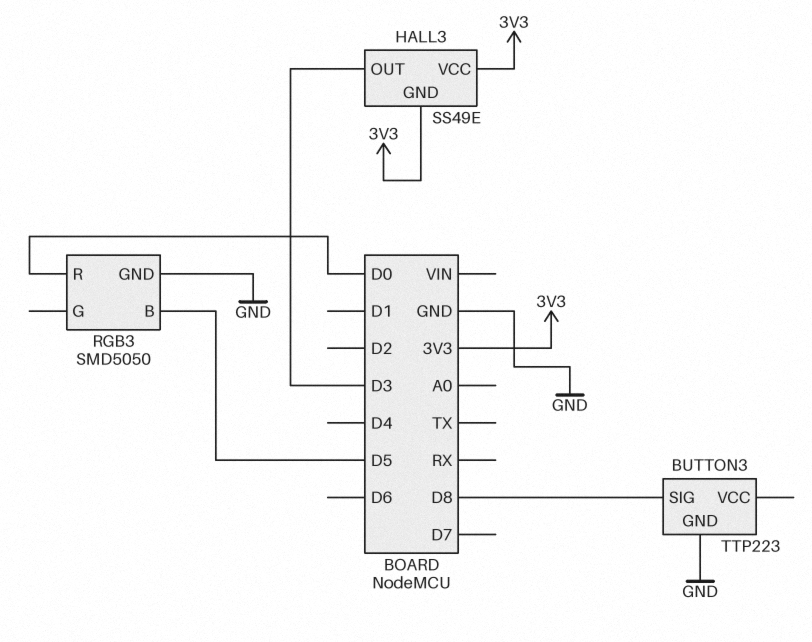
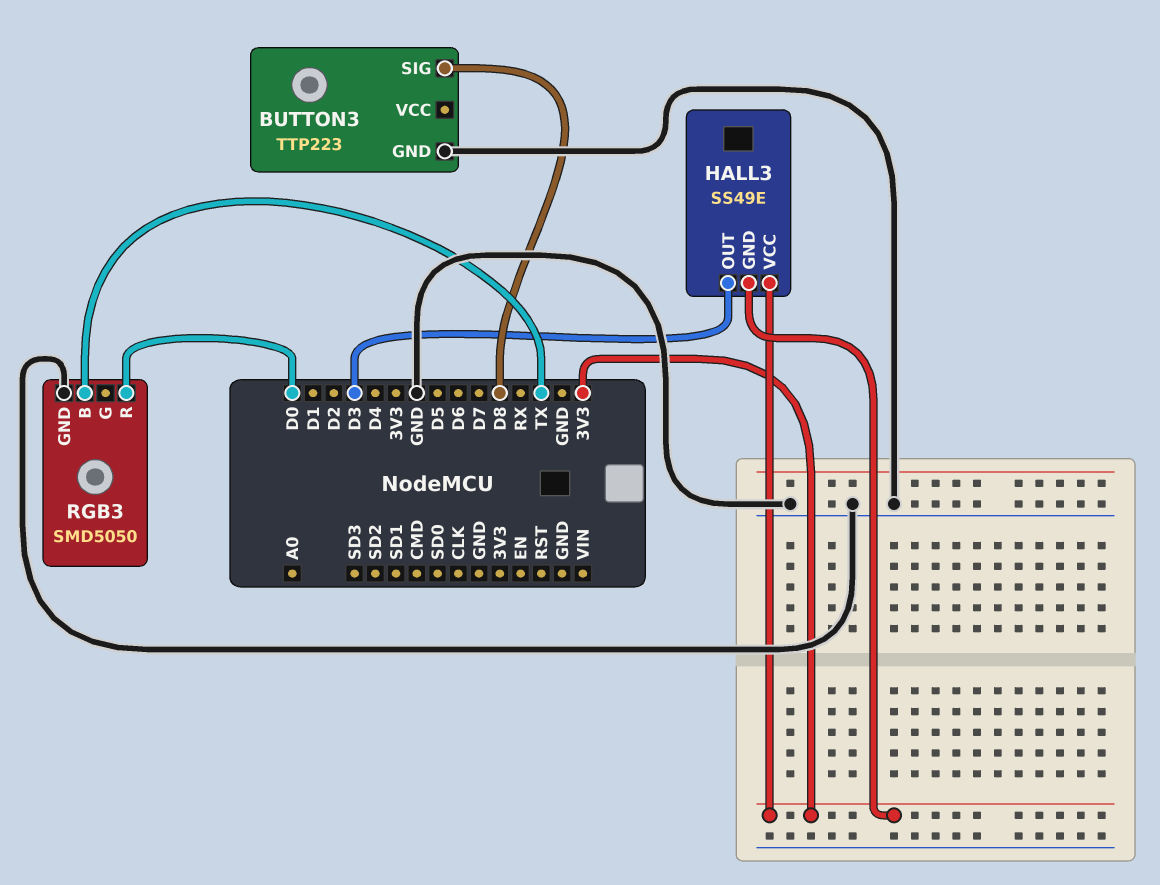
RGB3 pin B: D5 -> TX

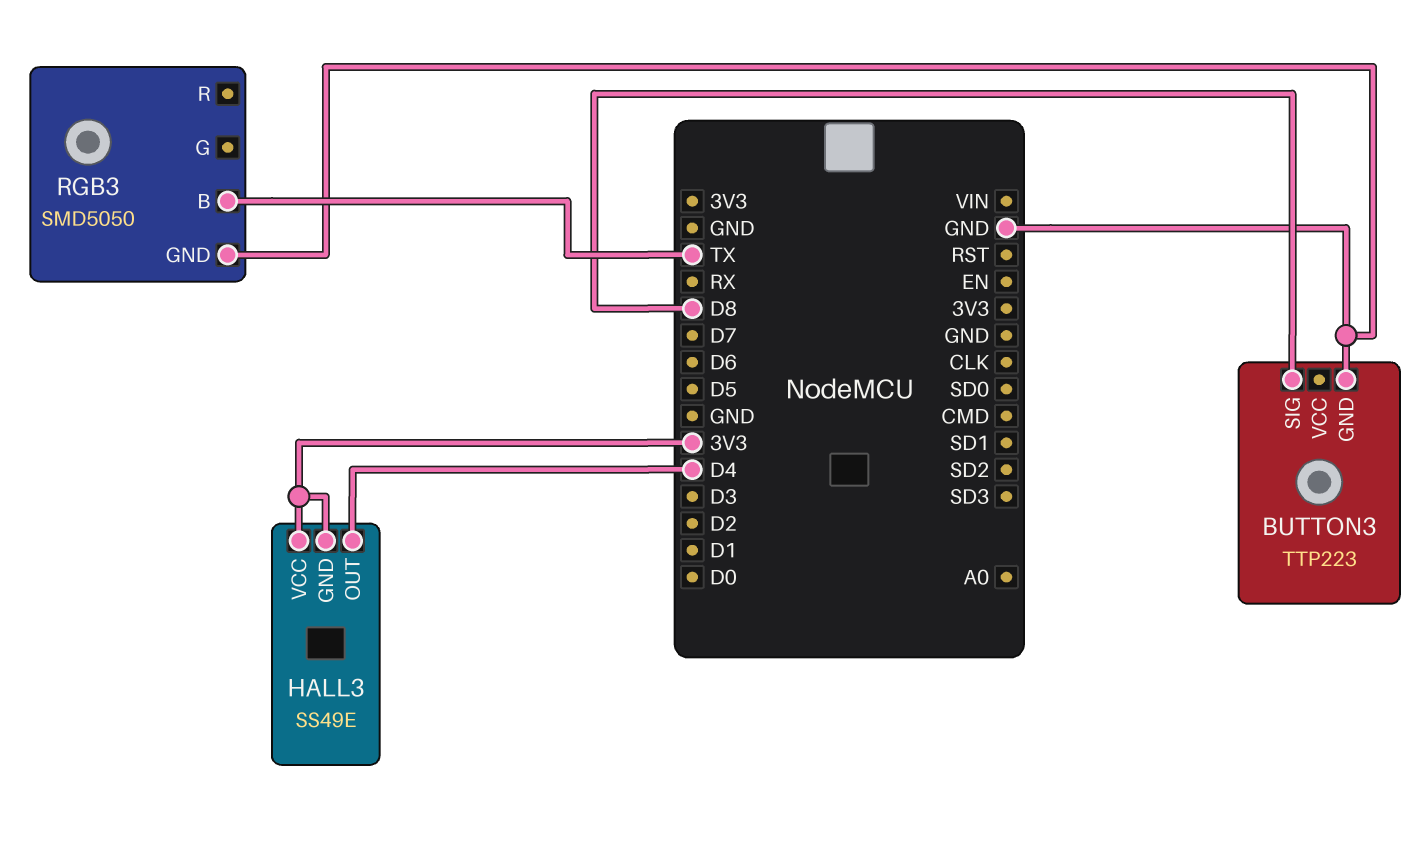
HALL3 pin OUT: D3 -> D4
RGB3 pin R: D0 -> none

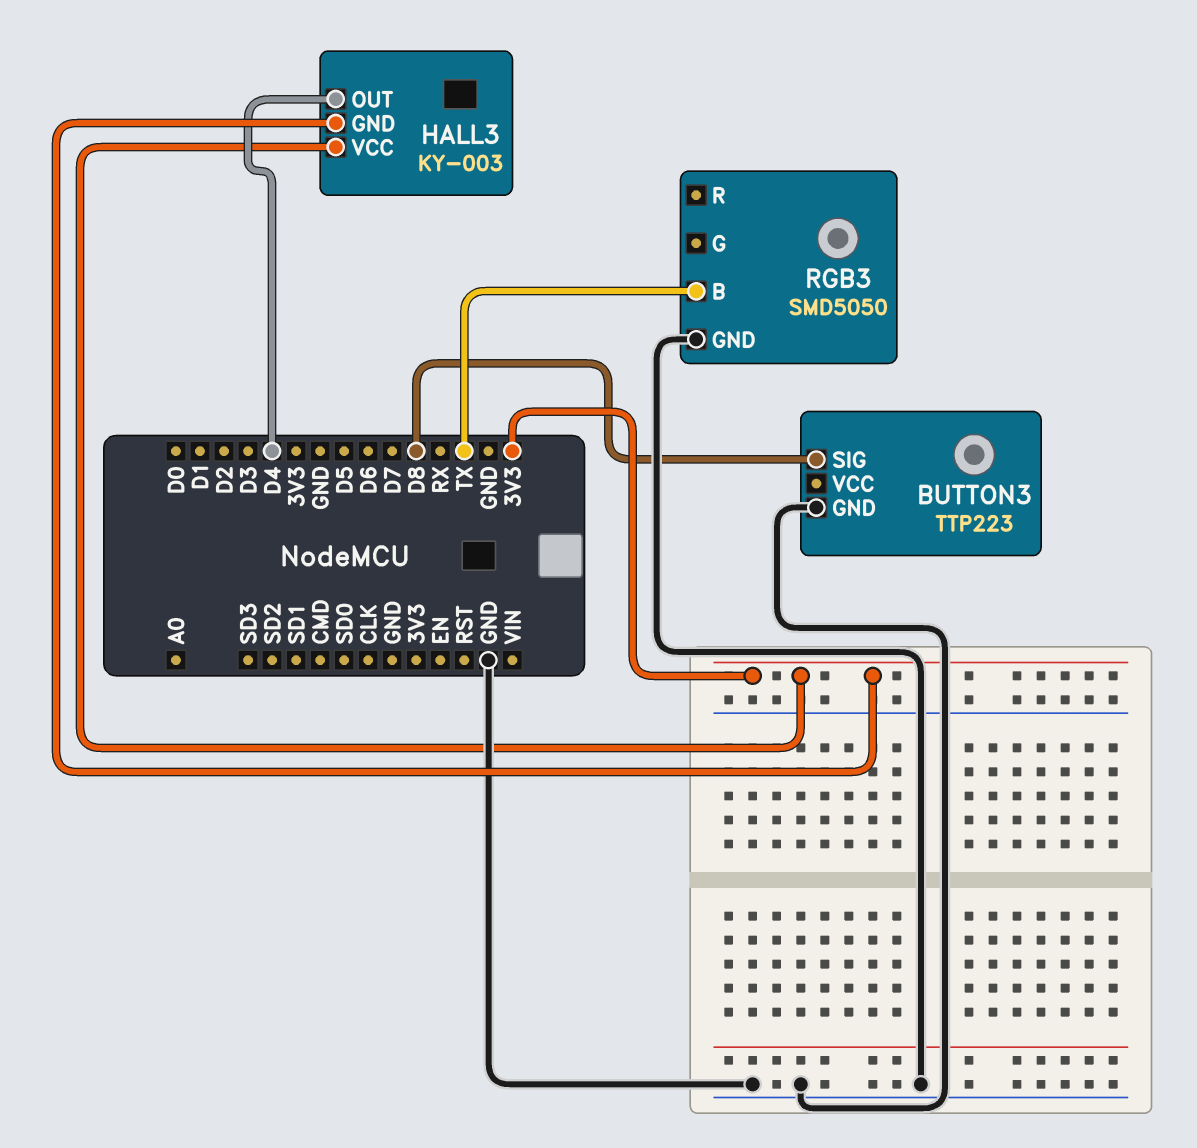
HALL3: SS49E -> KY-003

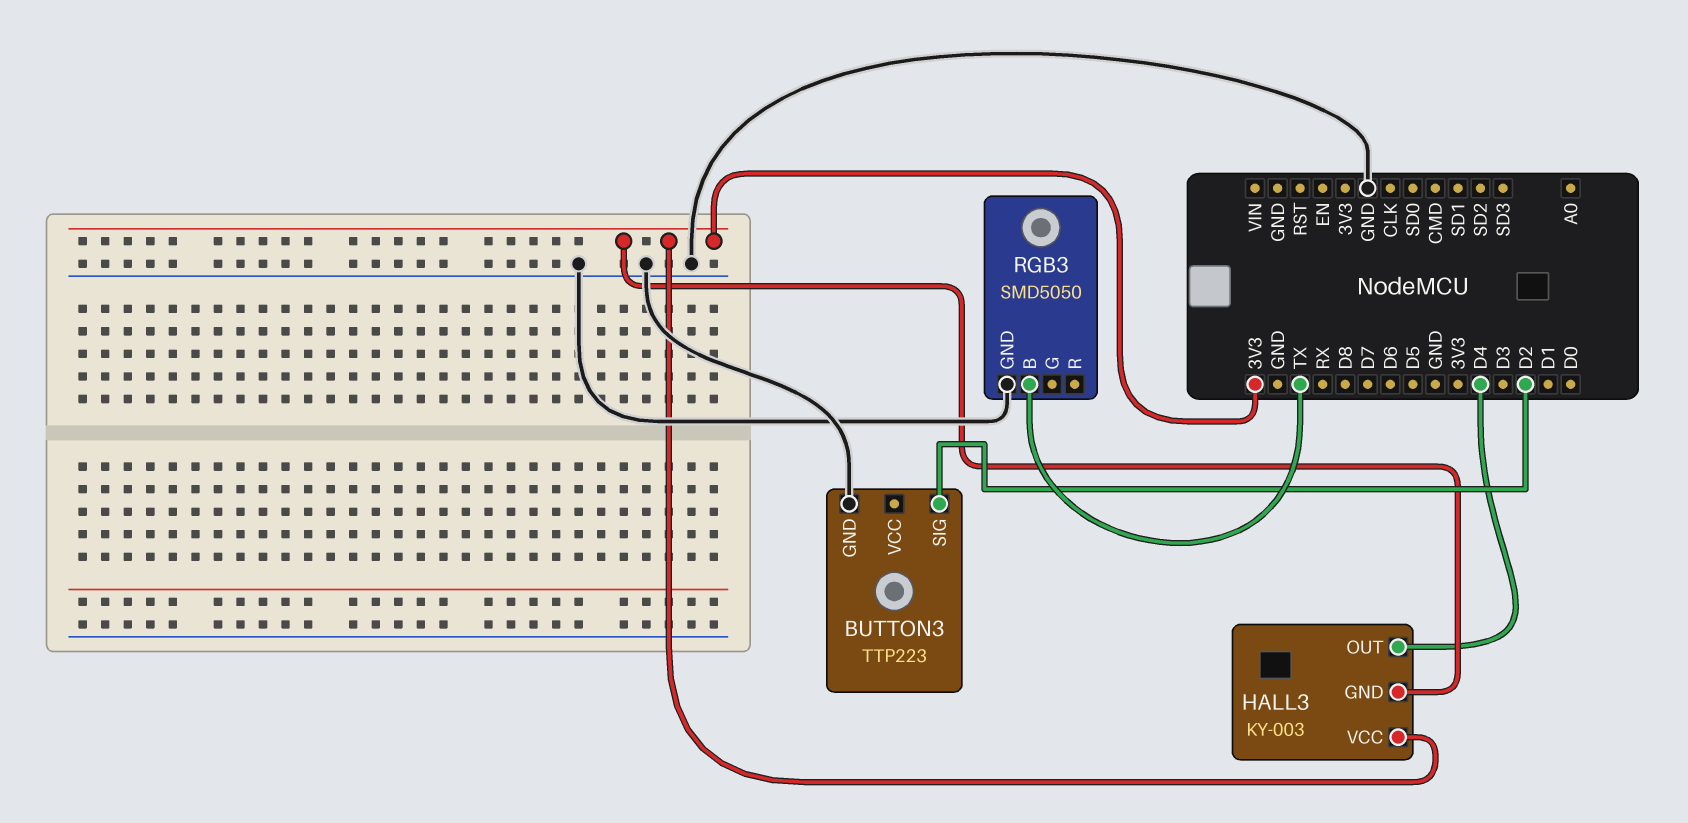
BUTTON3 pin SIG: D8 -> D2

